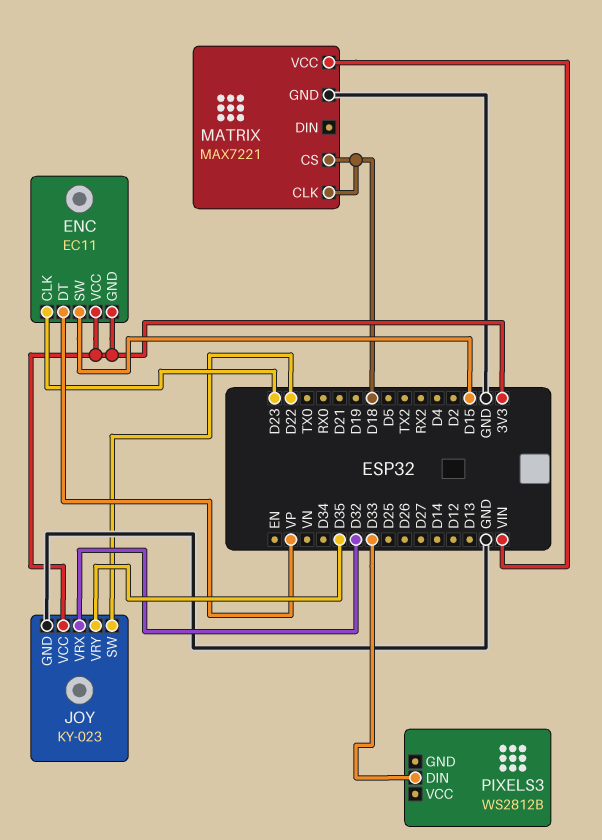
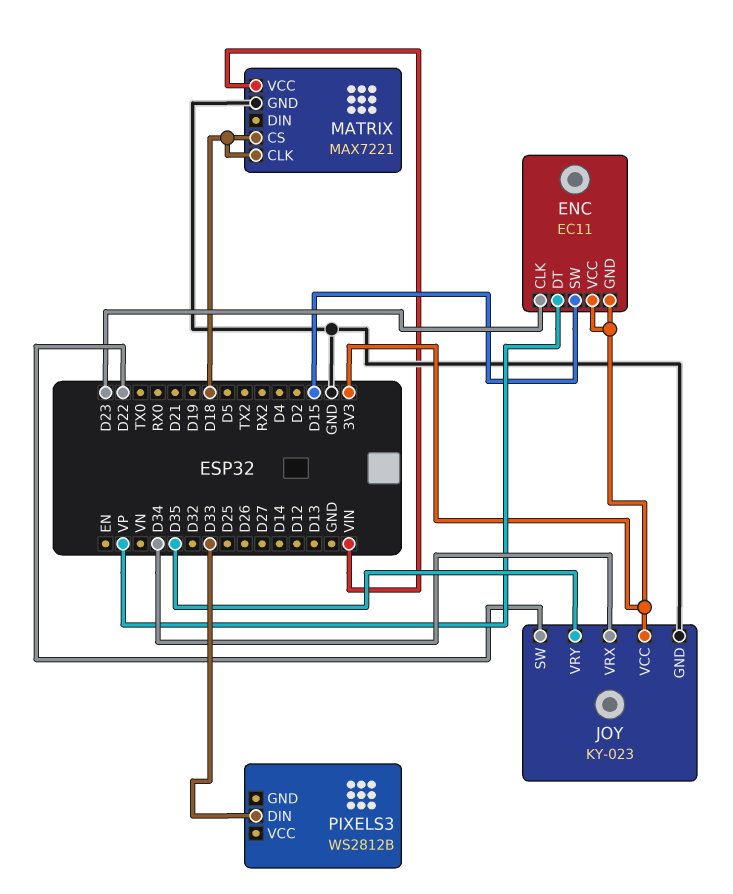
JOY pin VRX: D32 -> D34

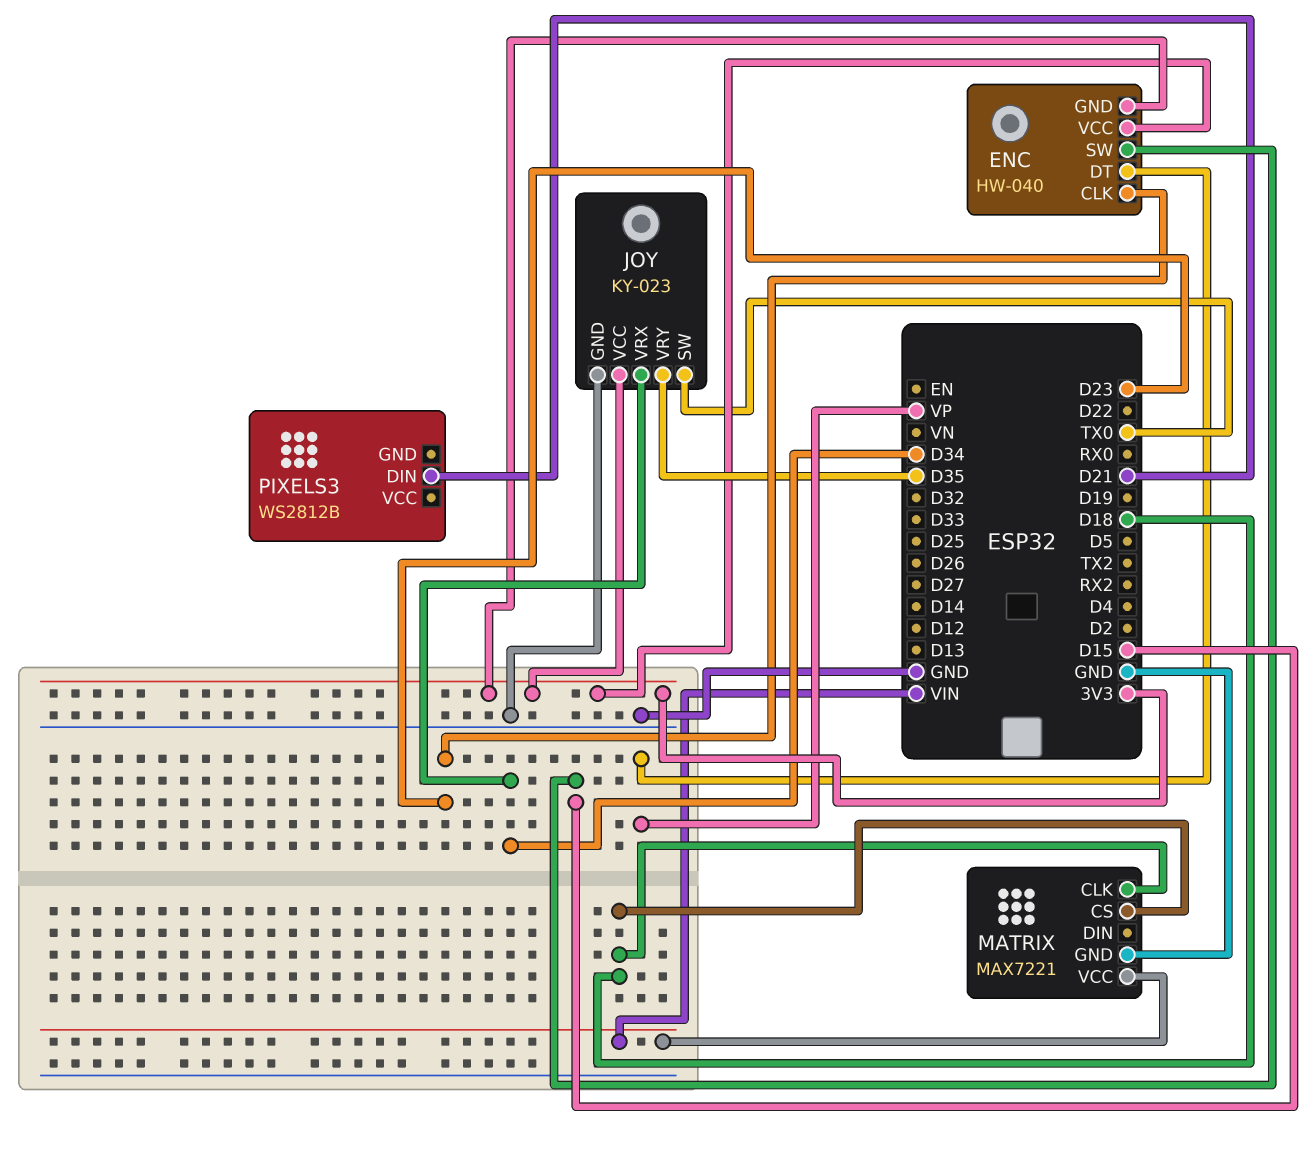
ENC: EC11 -> HW-040
JOY pin SW: D22 -> TX0
PIXELS3 pin DIN: D33 -> D21

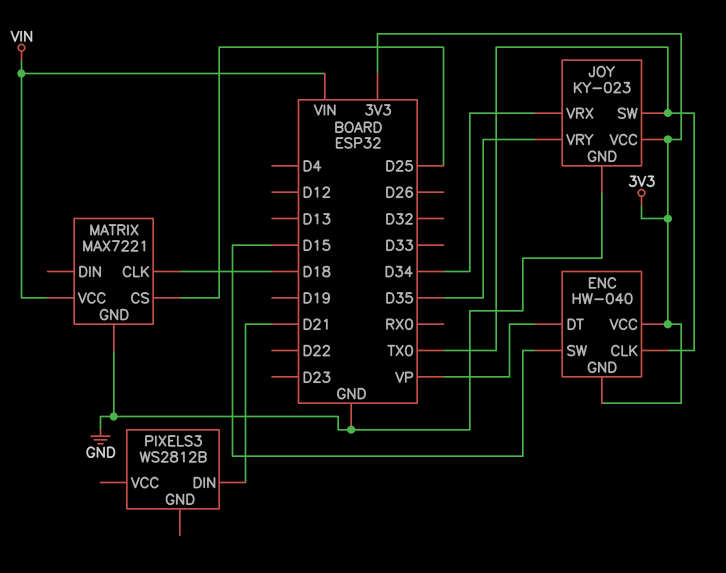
ENC pin CLK: D23 -> TX0
MATRIX pin CS: D18 -> D25

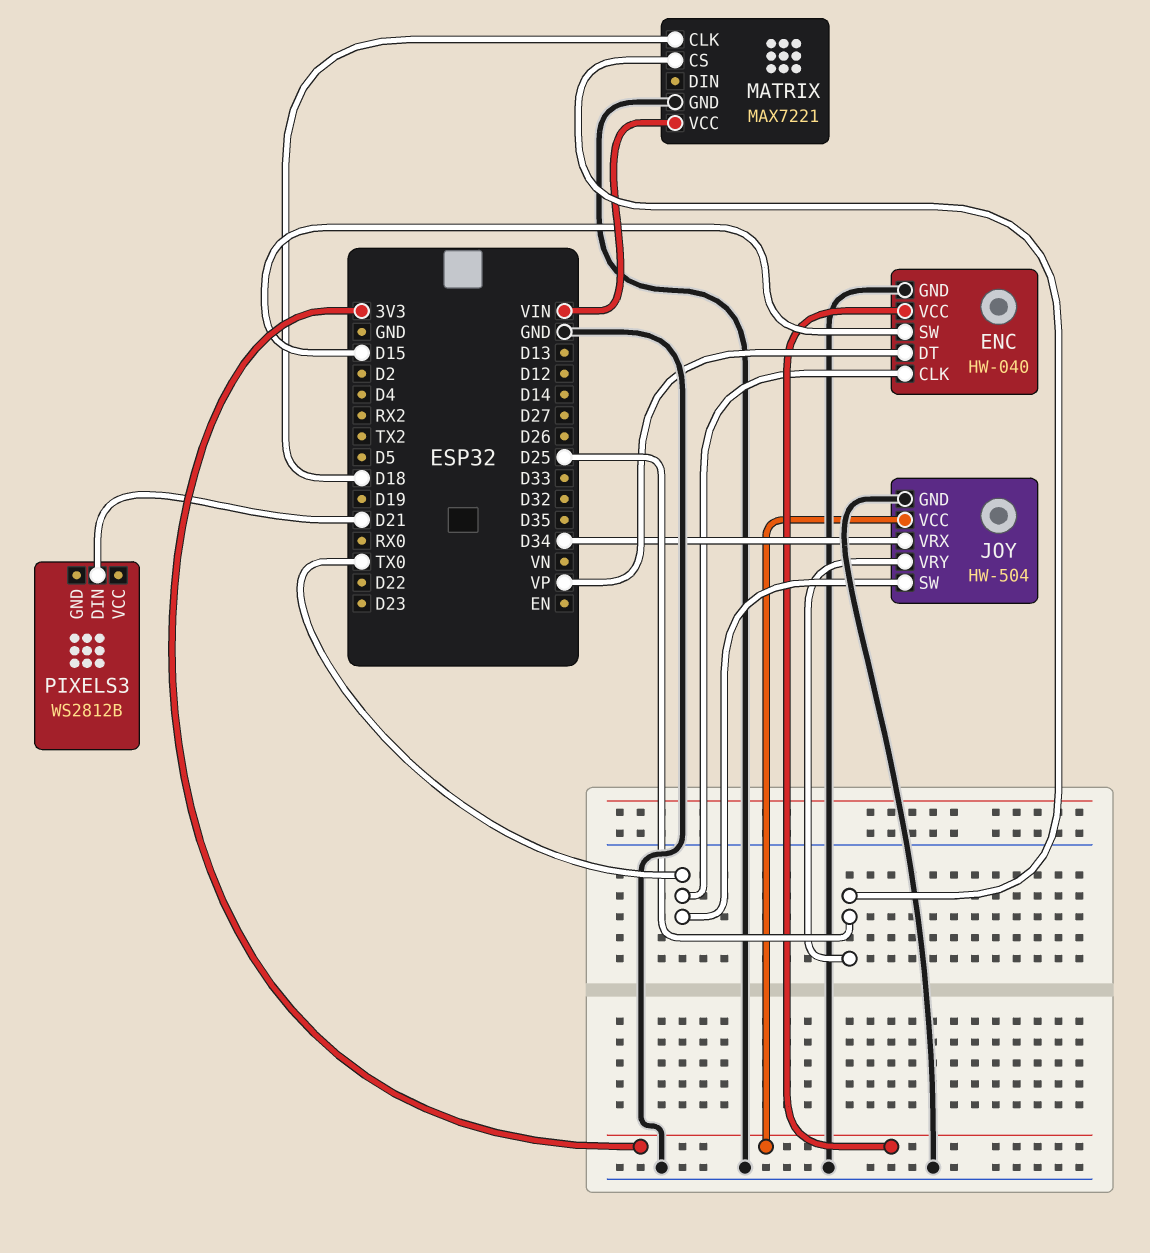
ENC pin GND: 3V3 -> GND
JOY: KY-023 -> HW-504
JOY pin VRY: D35 -> D25

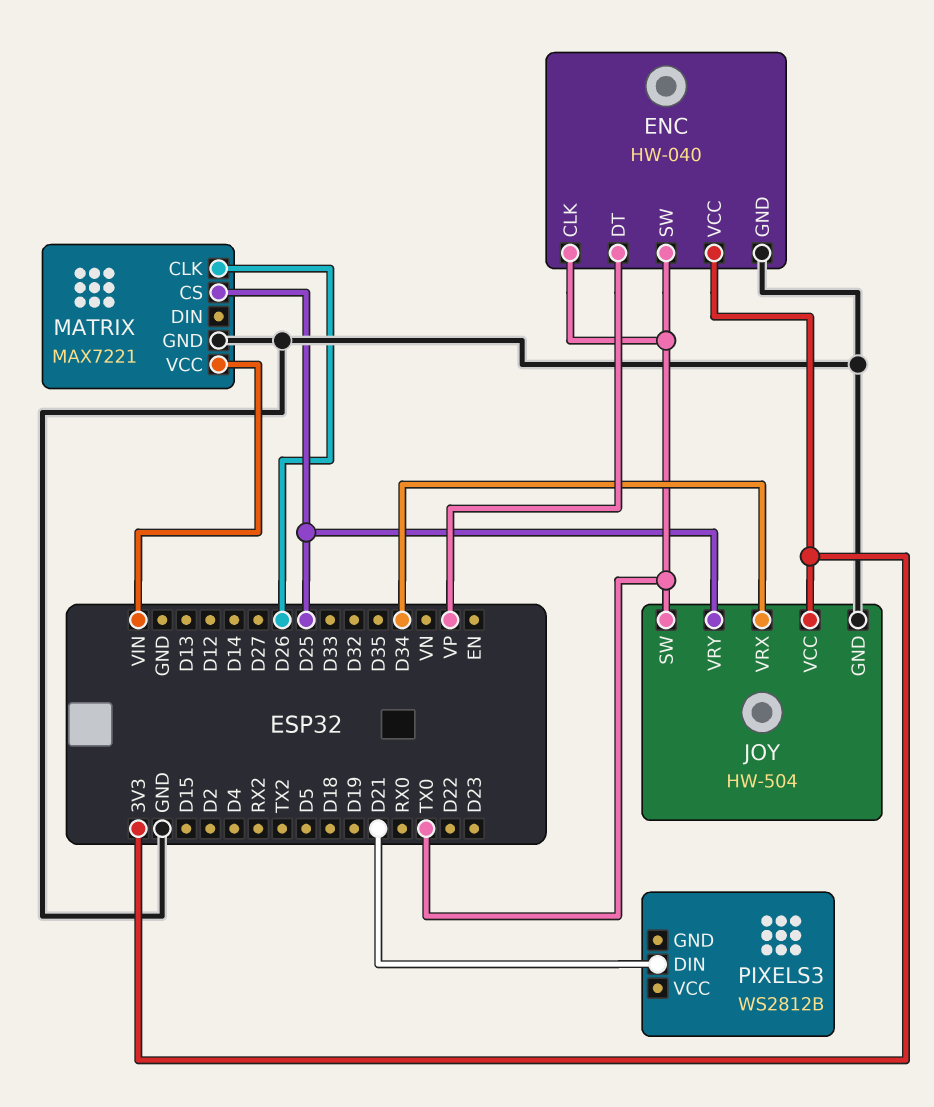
ENC pin SW: D15 -> TX0
MATRIX pin CLK: D18 -> D26

